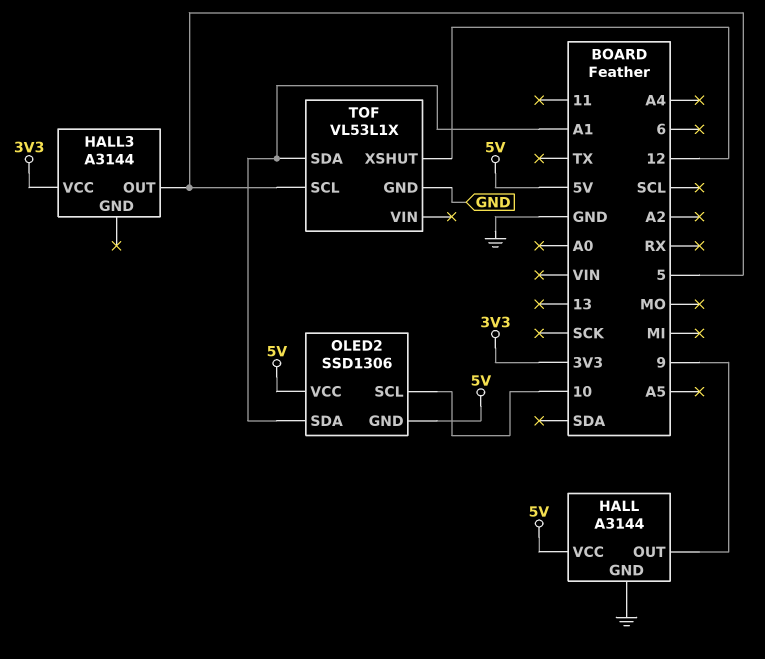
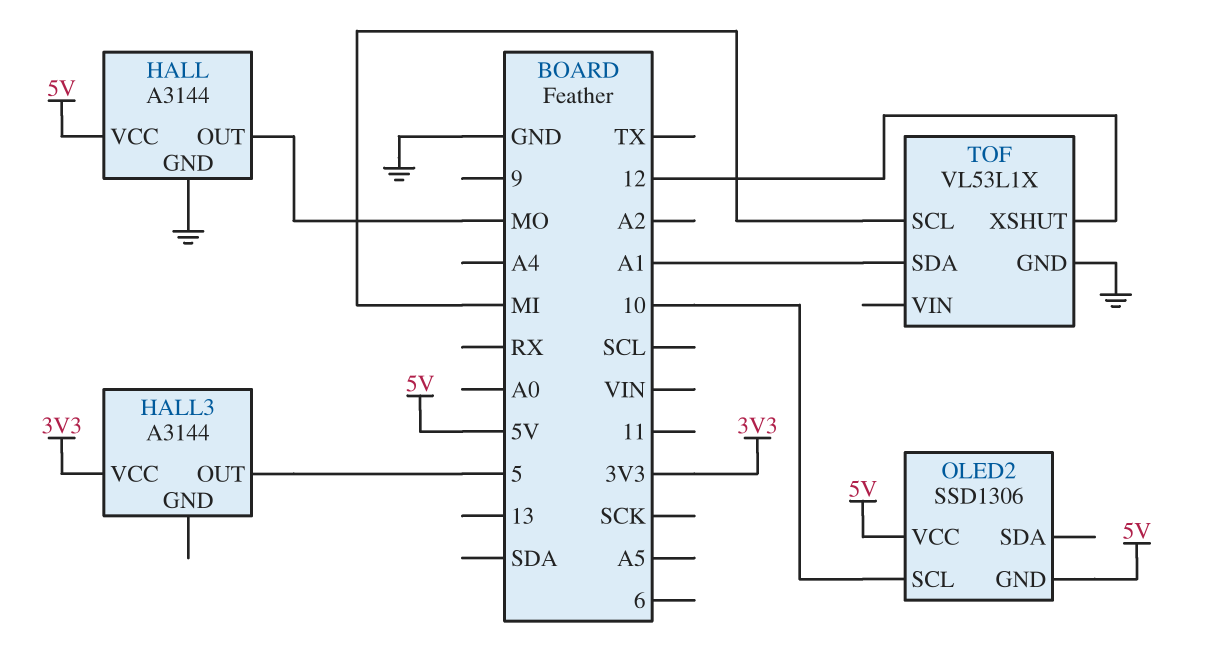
HALL pin OUT: 9 -> MO
OLED2 pin SDA: A1 -> none
TOF pin SCL: 5 -> MI

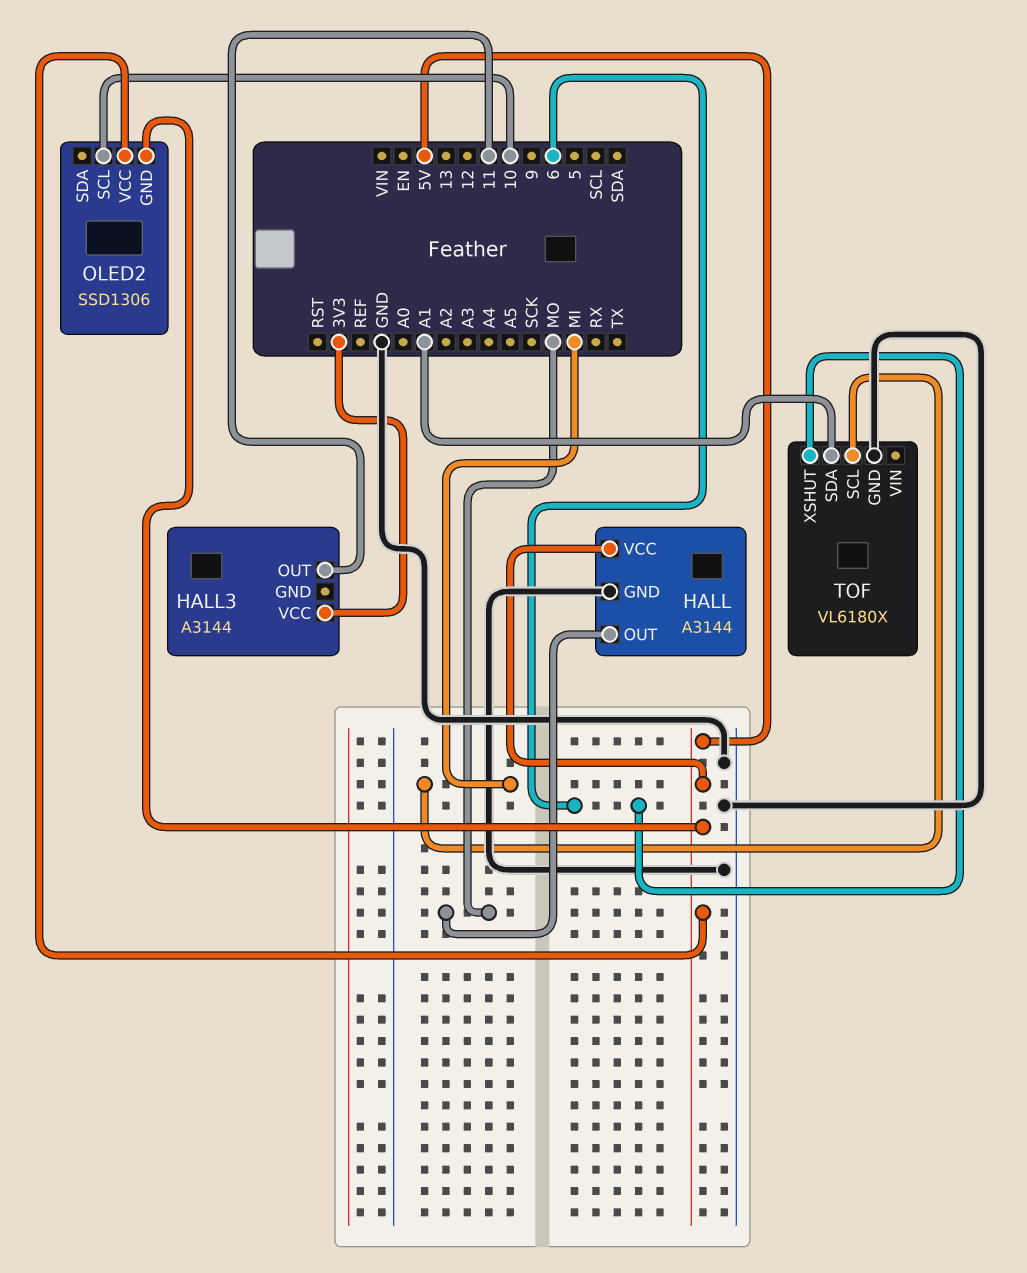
HALL3 pin OUT: 5 -> 11
TOF: VL53L1X -> VL6180X
TOF pin XSHUT: 12 -> 6

